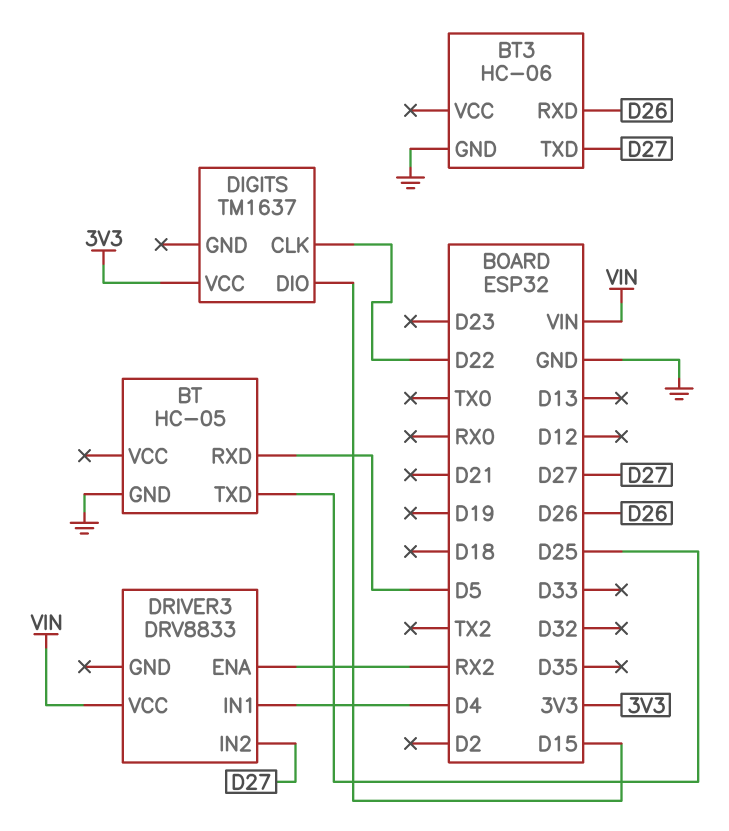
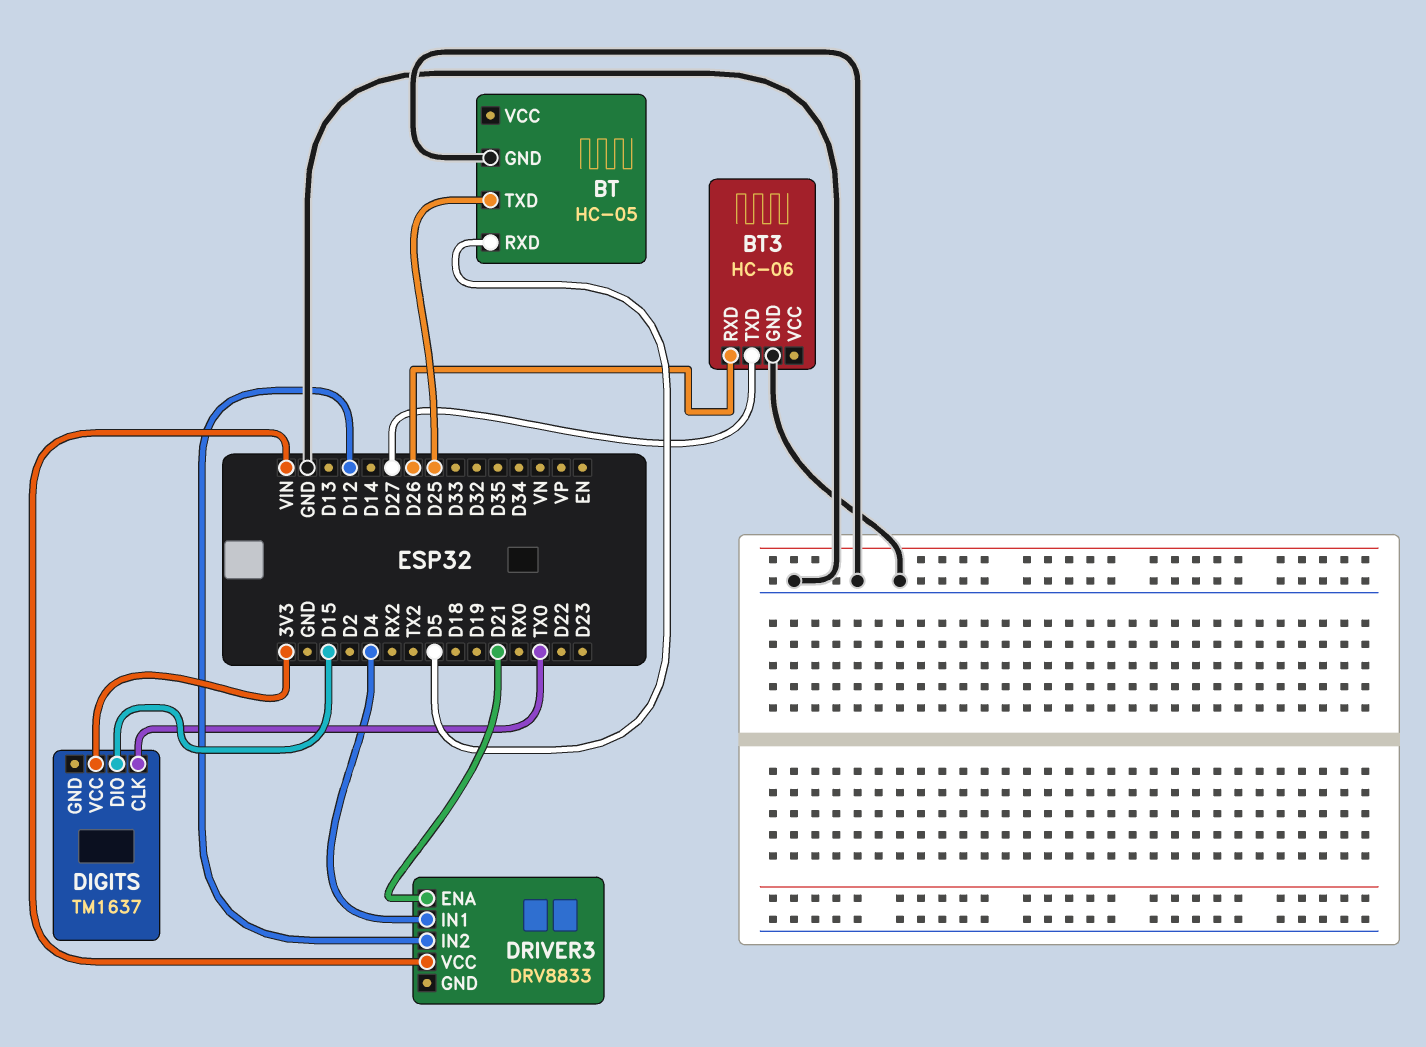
DIGITS pin CLK: D22 -> TX0
DRIVER3 pin ENA: RX2 -> D21
DRIVER3 pin IN2: D27 -> D12

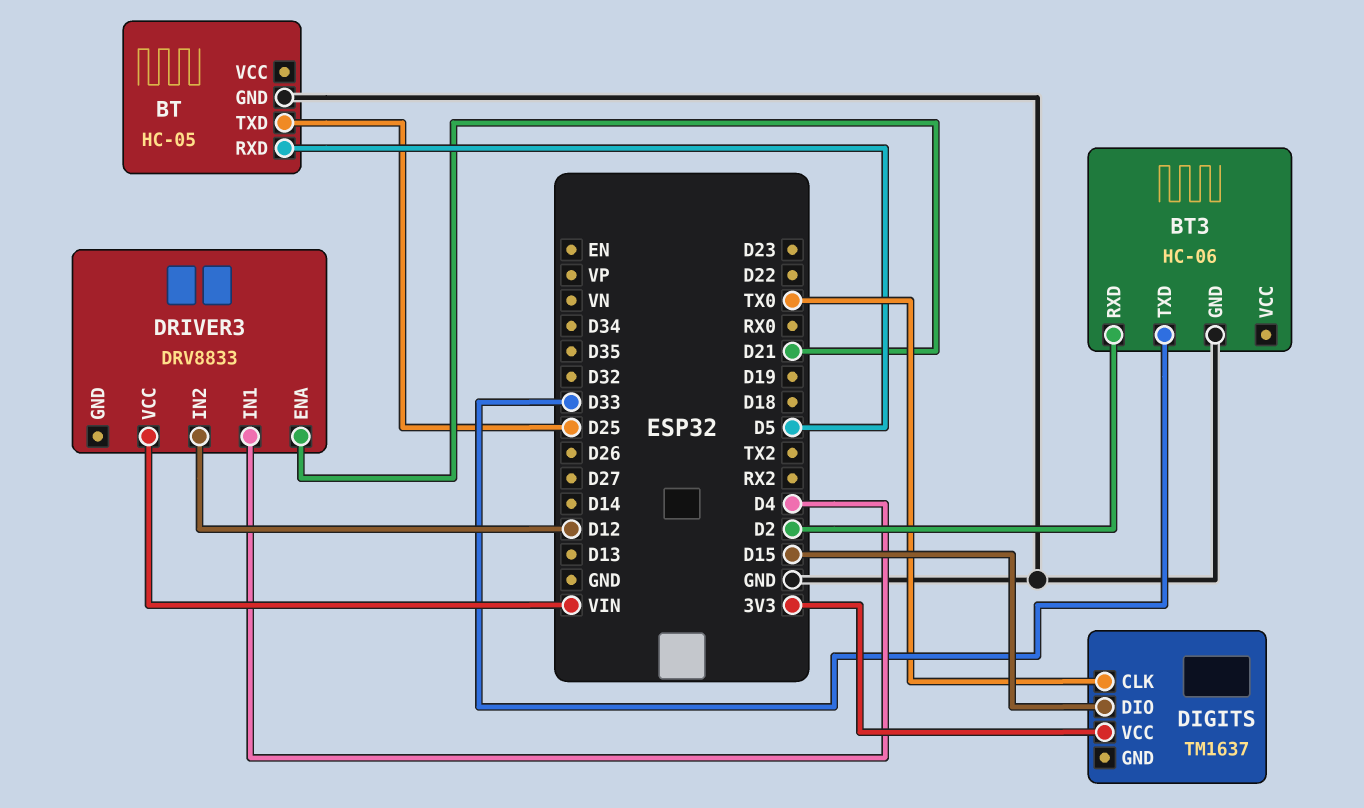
BT3 pin RXD: D26 -> D2
BT3 pin TXD: D27 -> D33

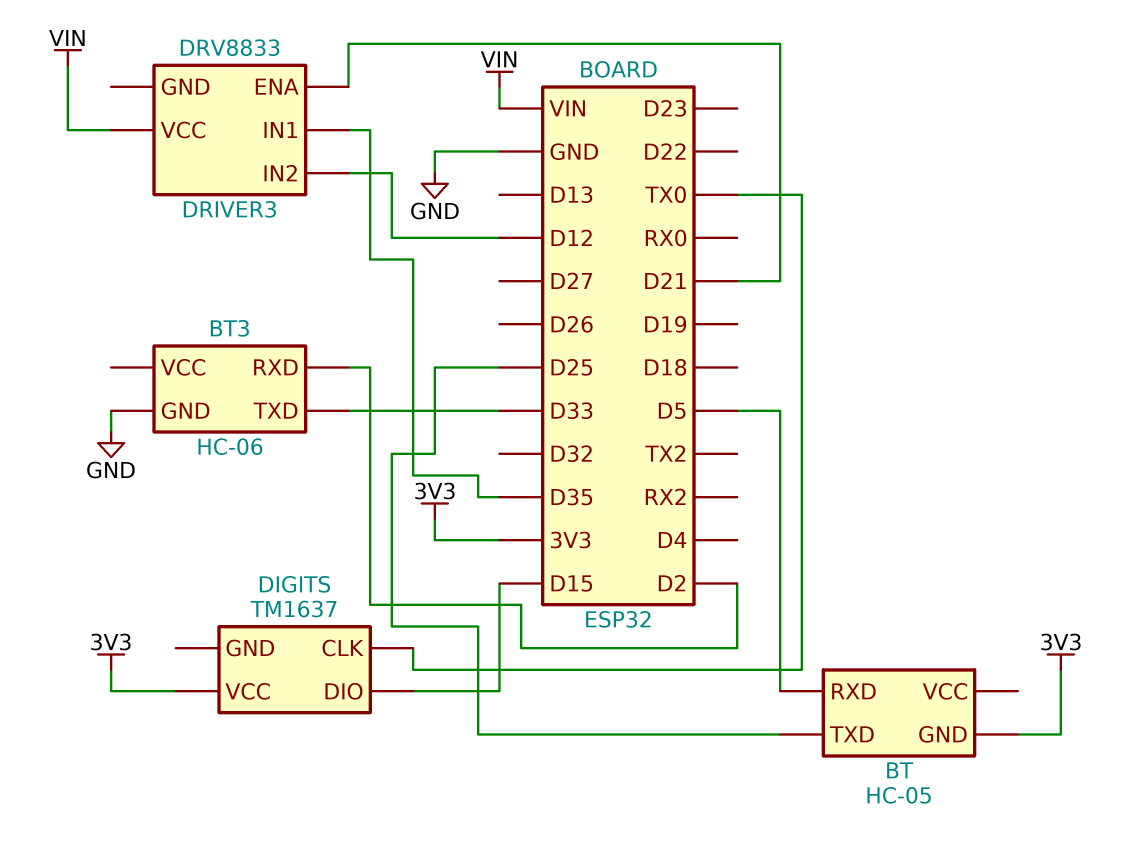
BT pin GND: GND -> 3V3
DRIVER3 pin IN1: D4 -> D35

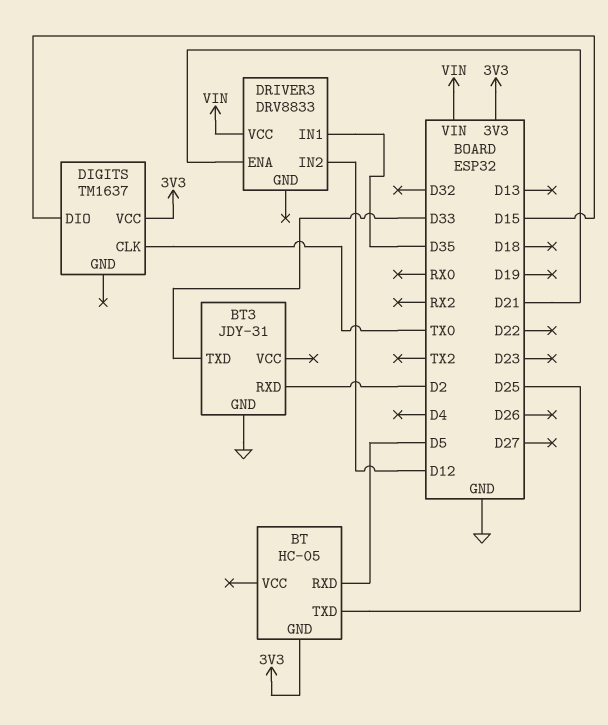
BT3: HC-06 -> JDY-31

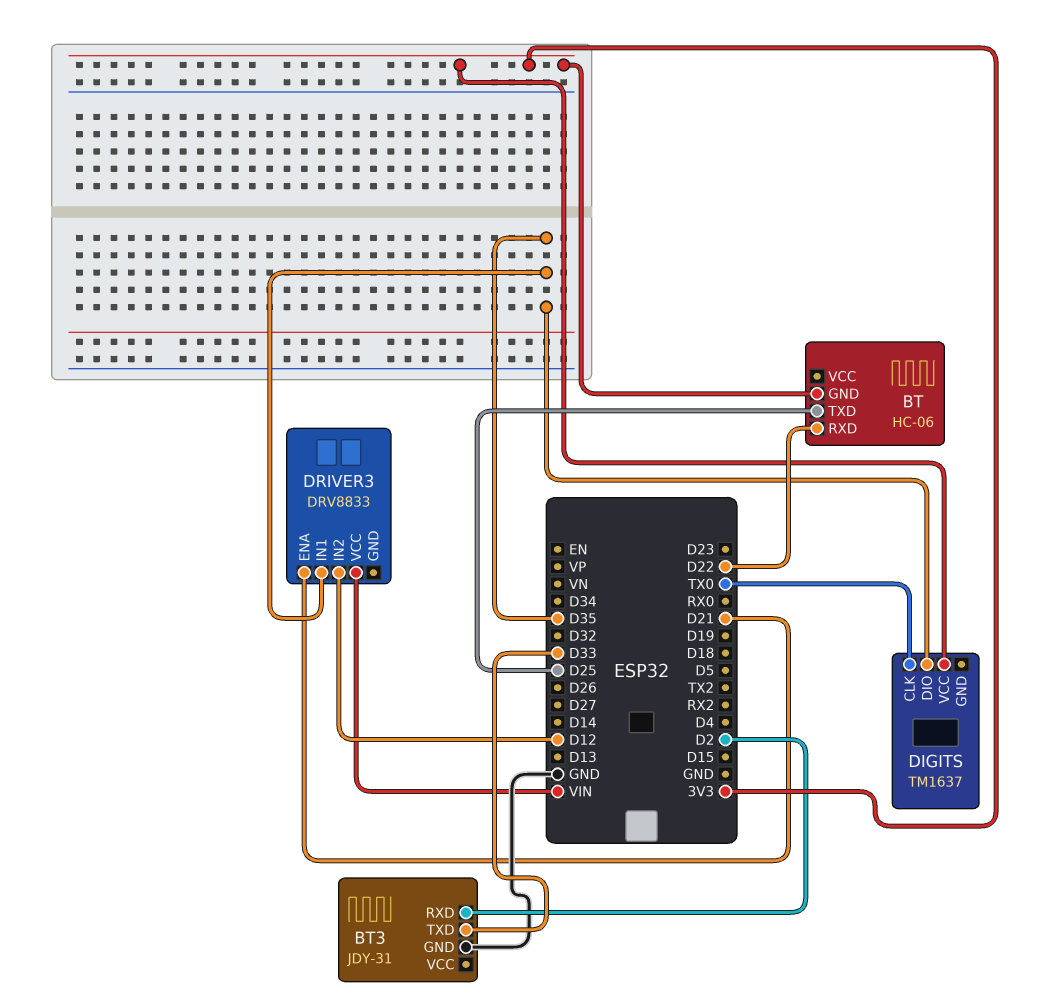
BT: HC-05 -> HC-06
BT pin RXD: D5 -> D22
DIGITS pin DIO: D15 -> D35

